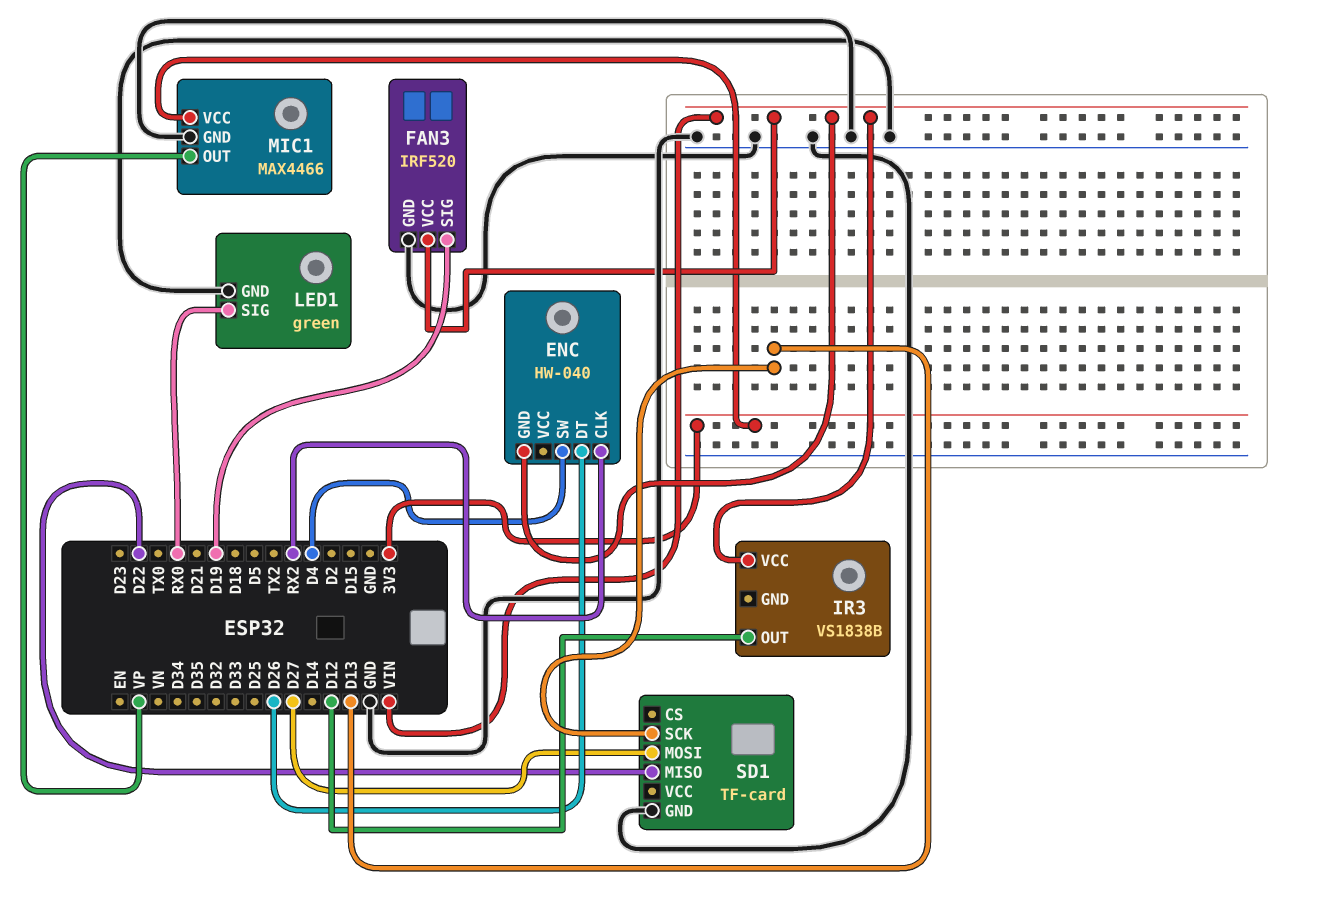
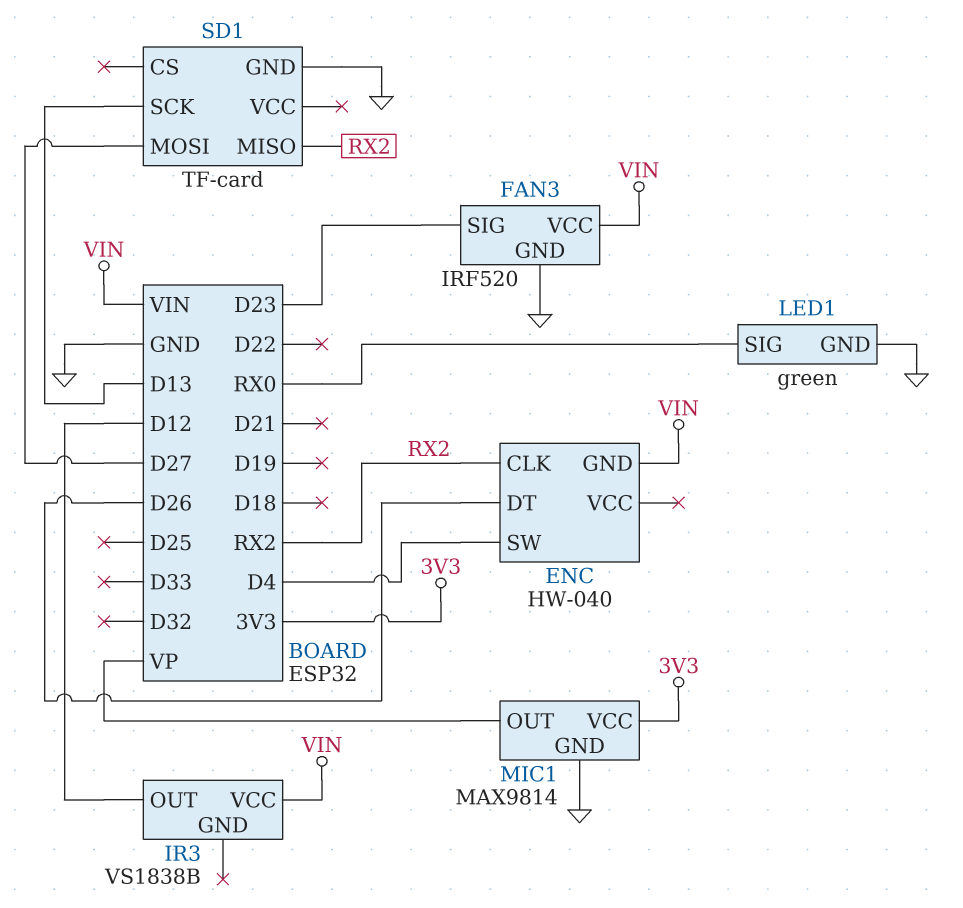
FAN3 pin SIG: D19 -> D23
MIC1: MAX4466 -> MAX9814
SD1 pin MISO: D22 -> RX2

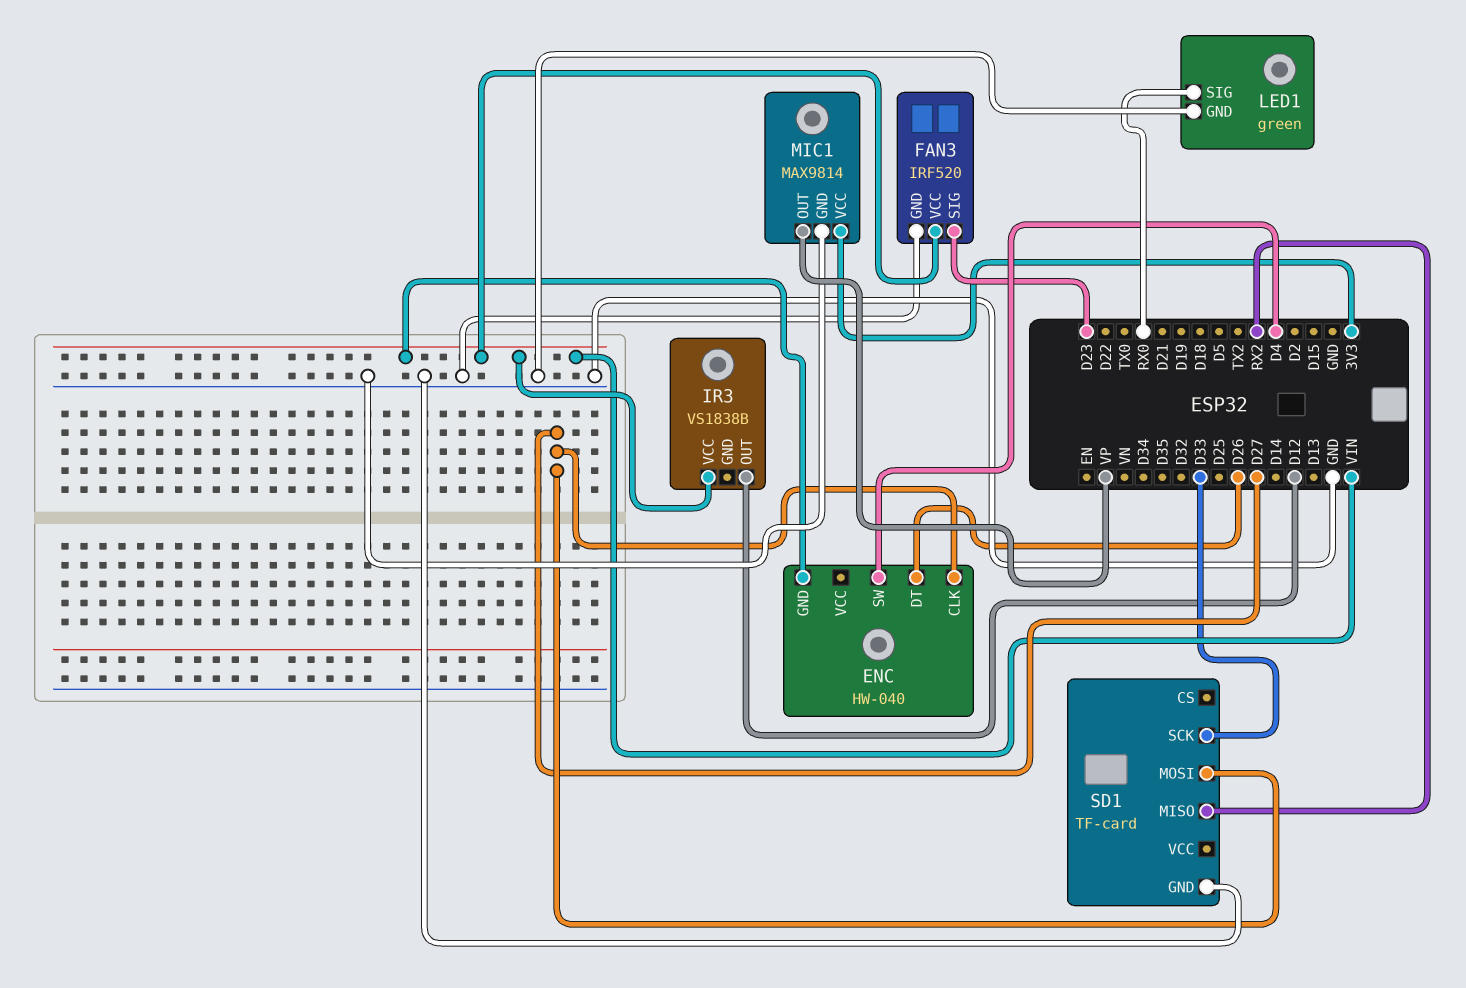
ENC pin CLK: RX2 -> D27
SD1 pin SCK: D13 -> D33

